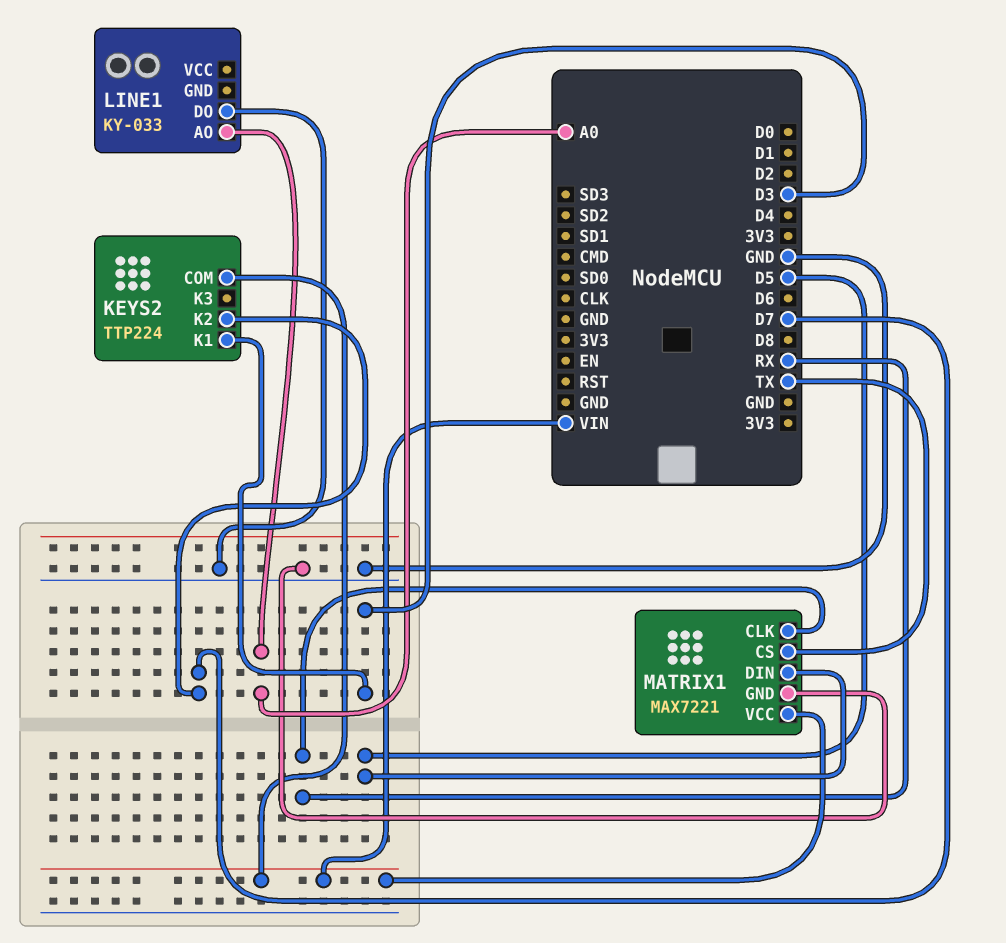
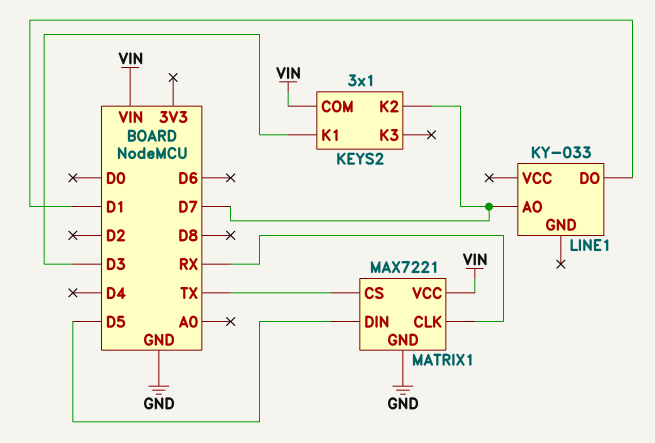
KEYS2: TTP224 -> 3x1
LINE1 pin AO: A0 -> D7
LINE1 pin DO: GND -> D1

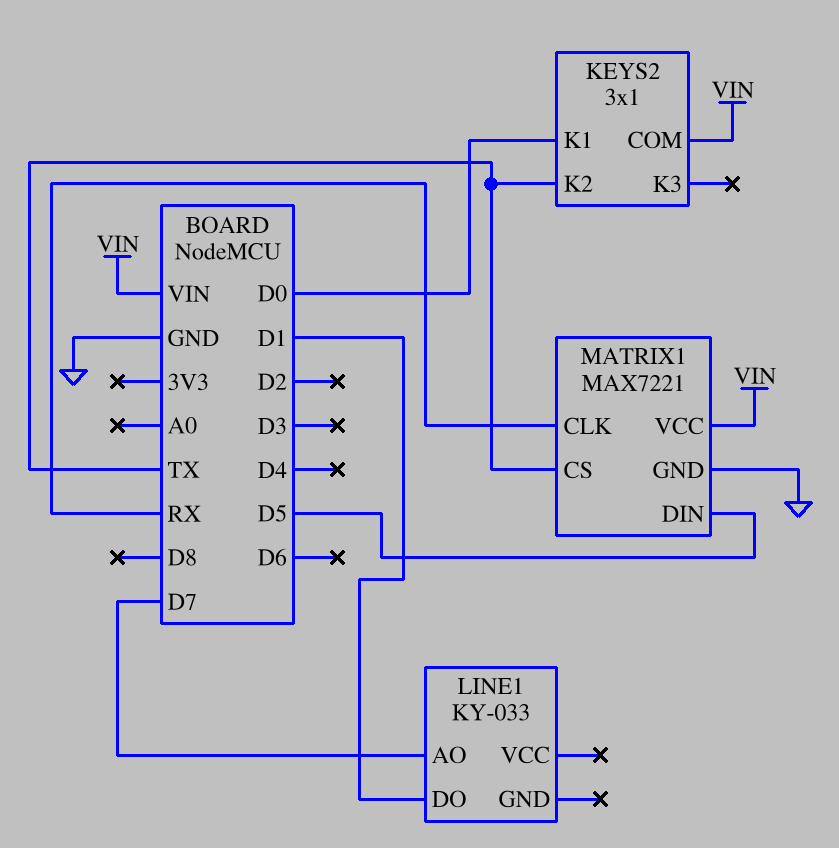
KEYS2 pin K1: D3 -> D0
KEYS2 pin K2: D7 -> TX

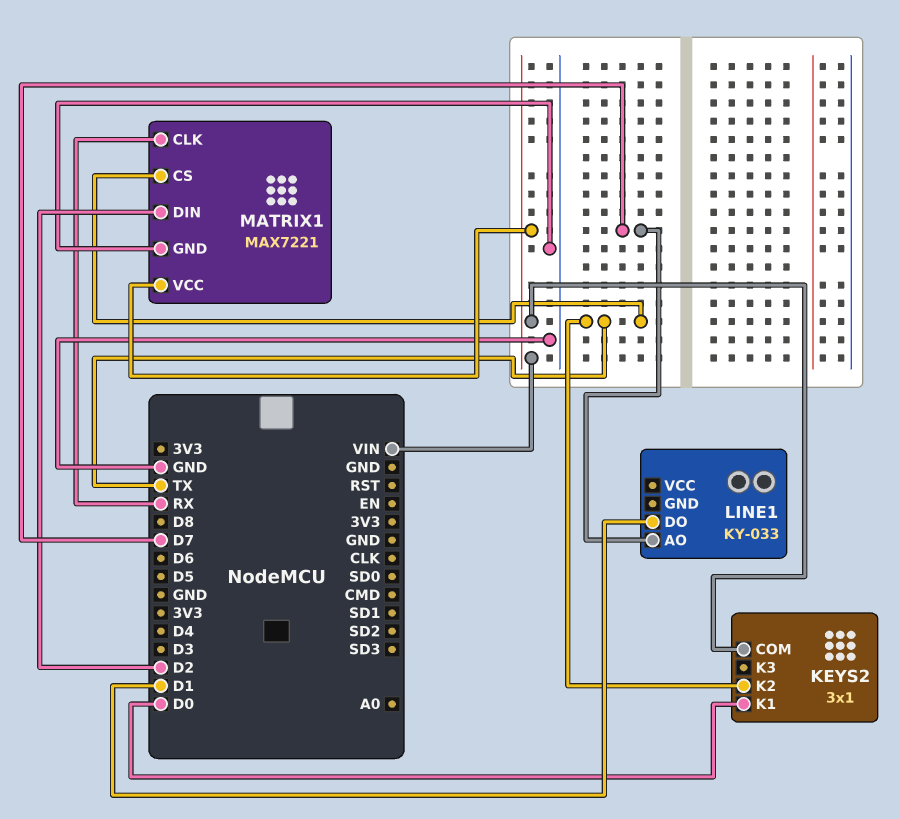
MATRIX1 pin DIN: D5 -> D2

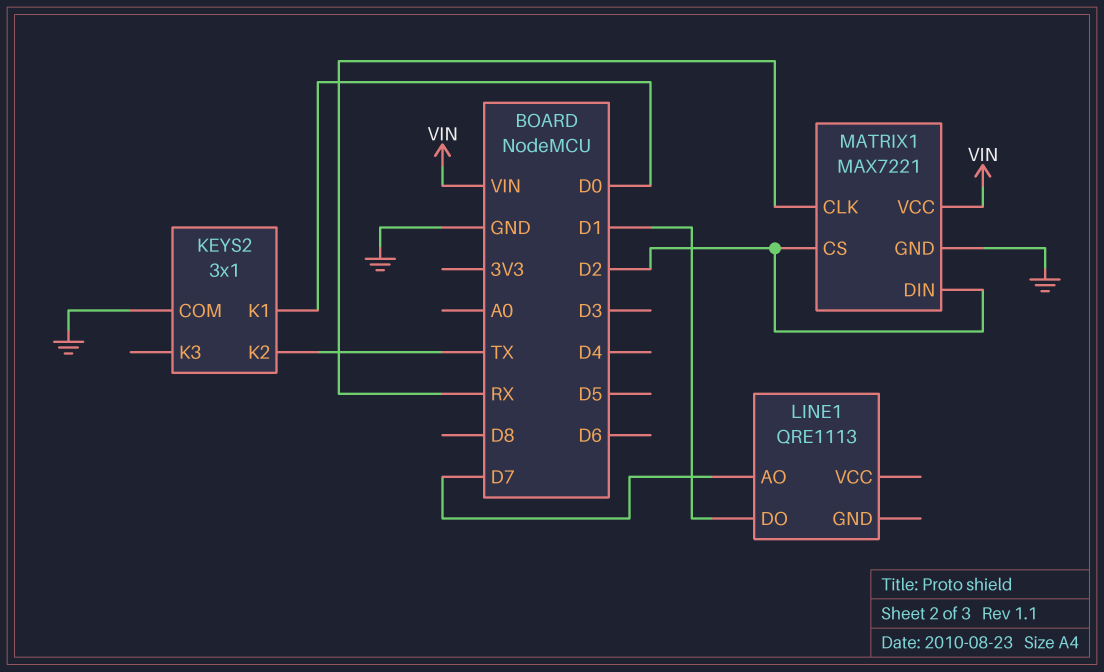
KEYS2 pin COM: VIN -> GND
LINE1: KY-033 -> QRE1113
MATRIX1 pin CS: TX -> D2

